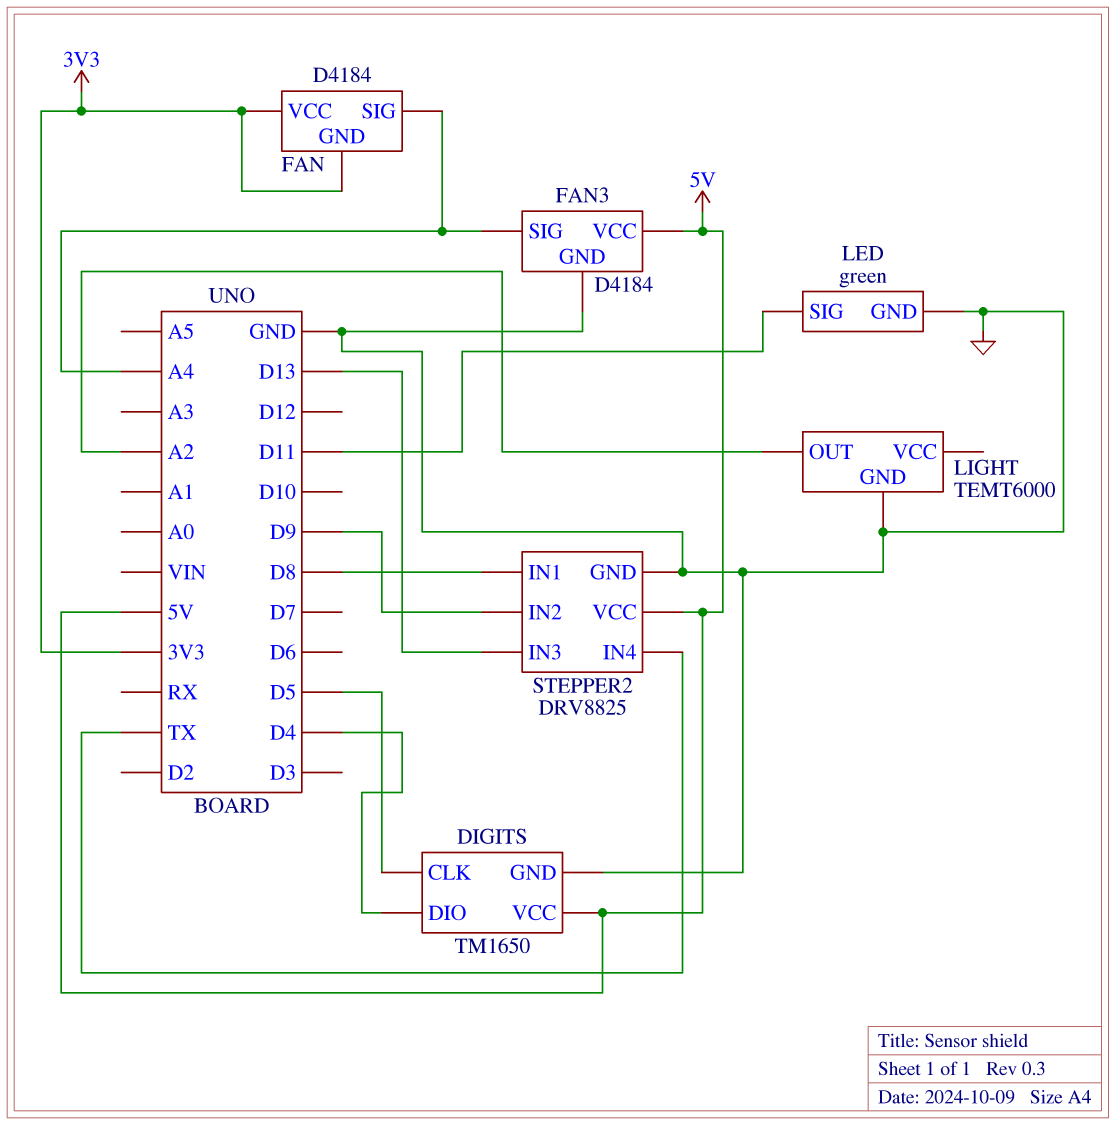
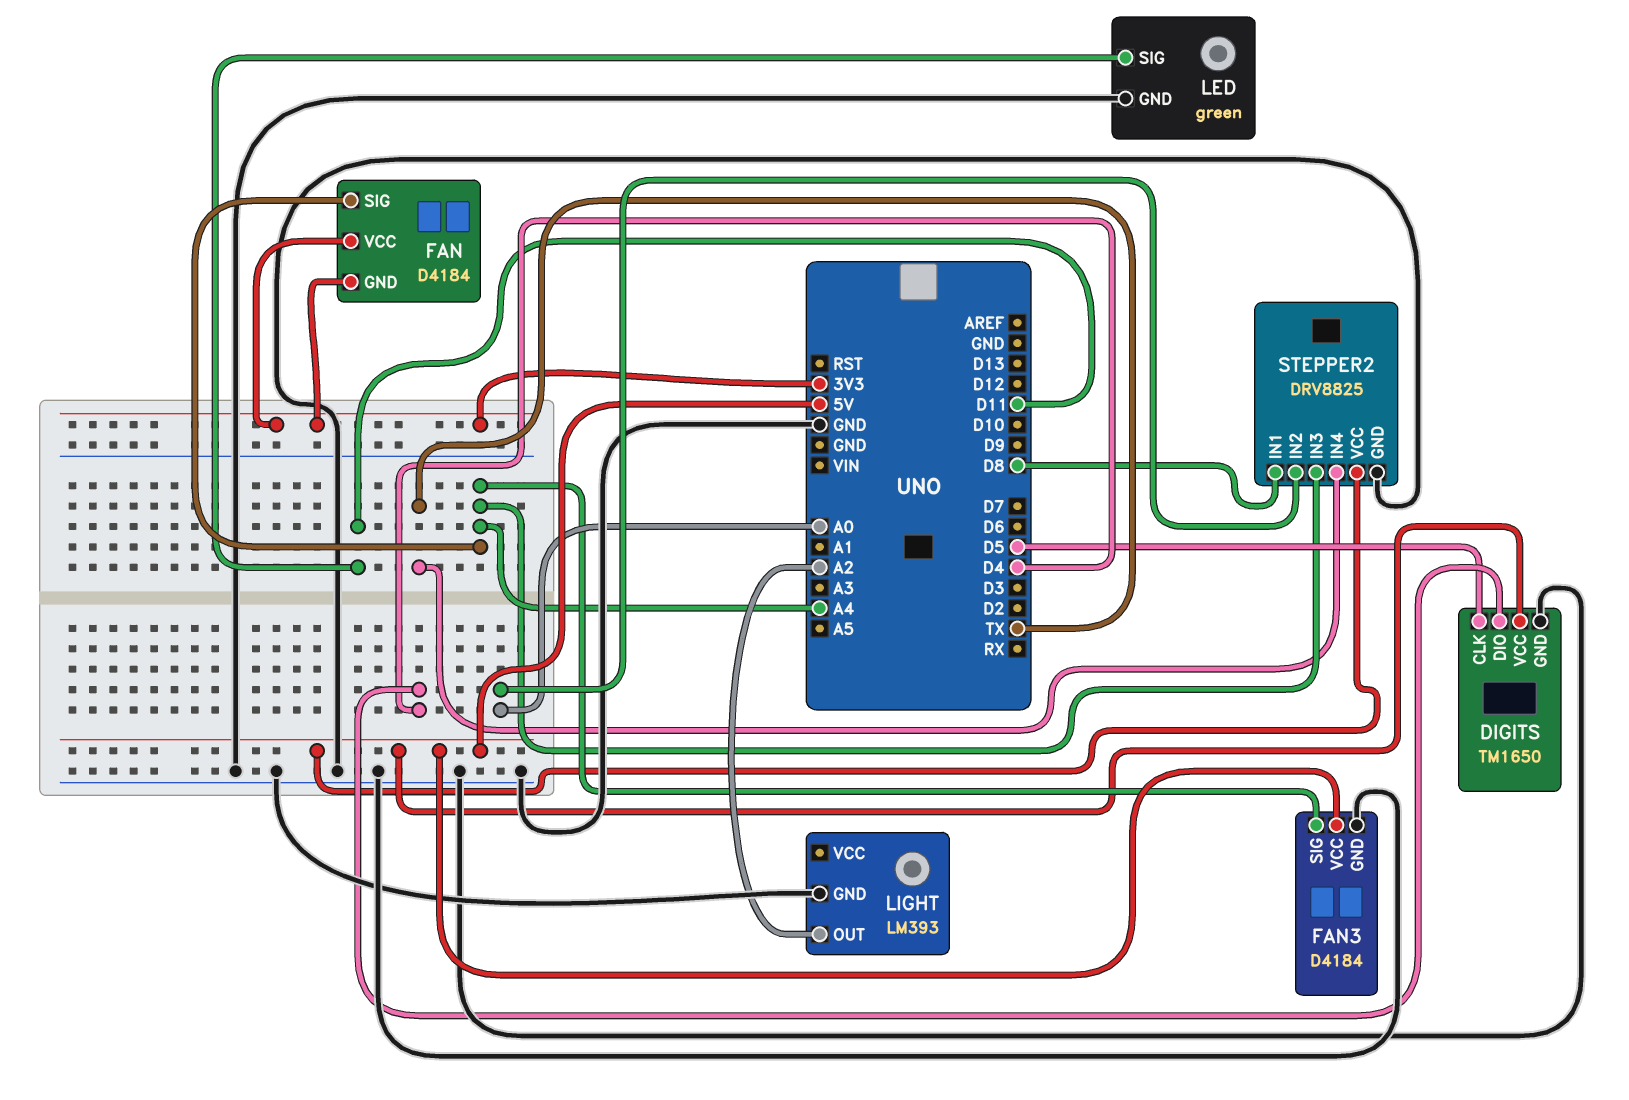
LIGHT: TEMT6000 -> LM393
STEPPER2 pin IN2: D9 -> A0
STEPPER2 pin IN3: D13 -> A4

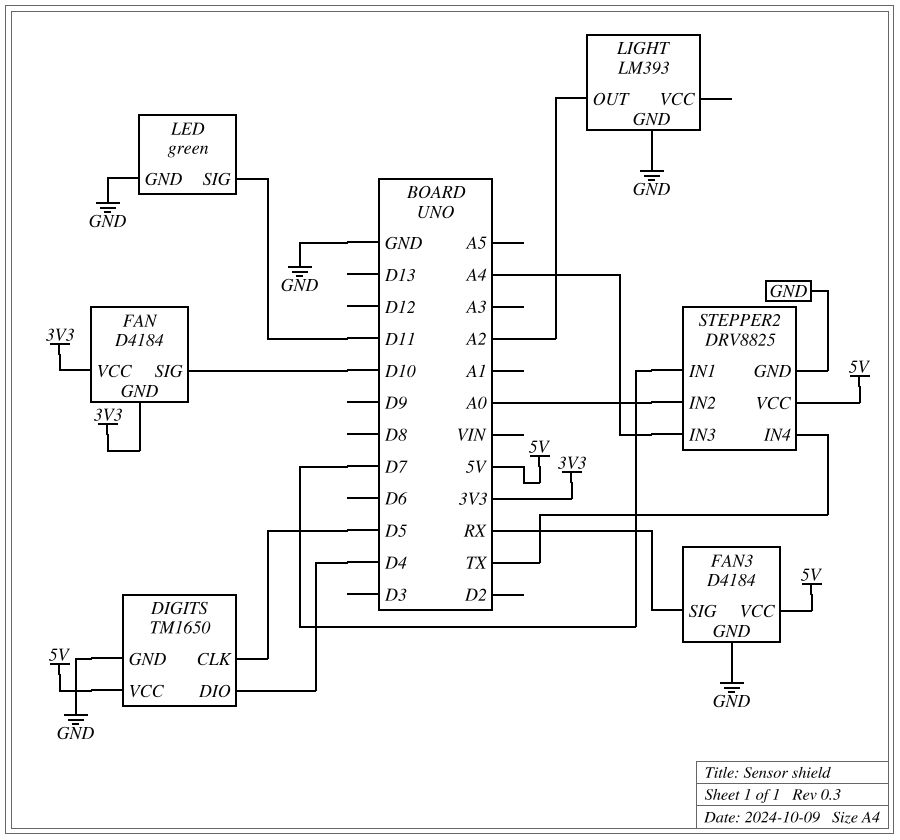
FAN pin SIG: A4 -> D10
FAN3 pin SIG: A4 -> RX
STEPPER2 pin IN1: D8 -> D7

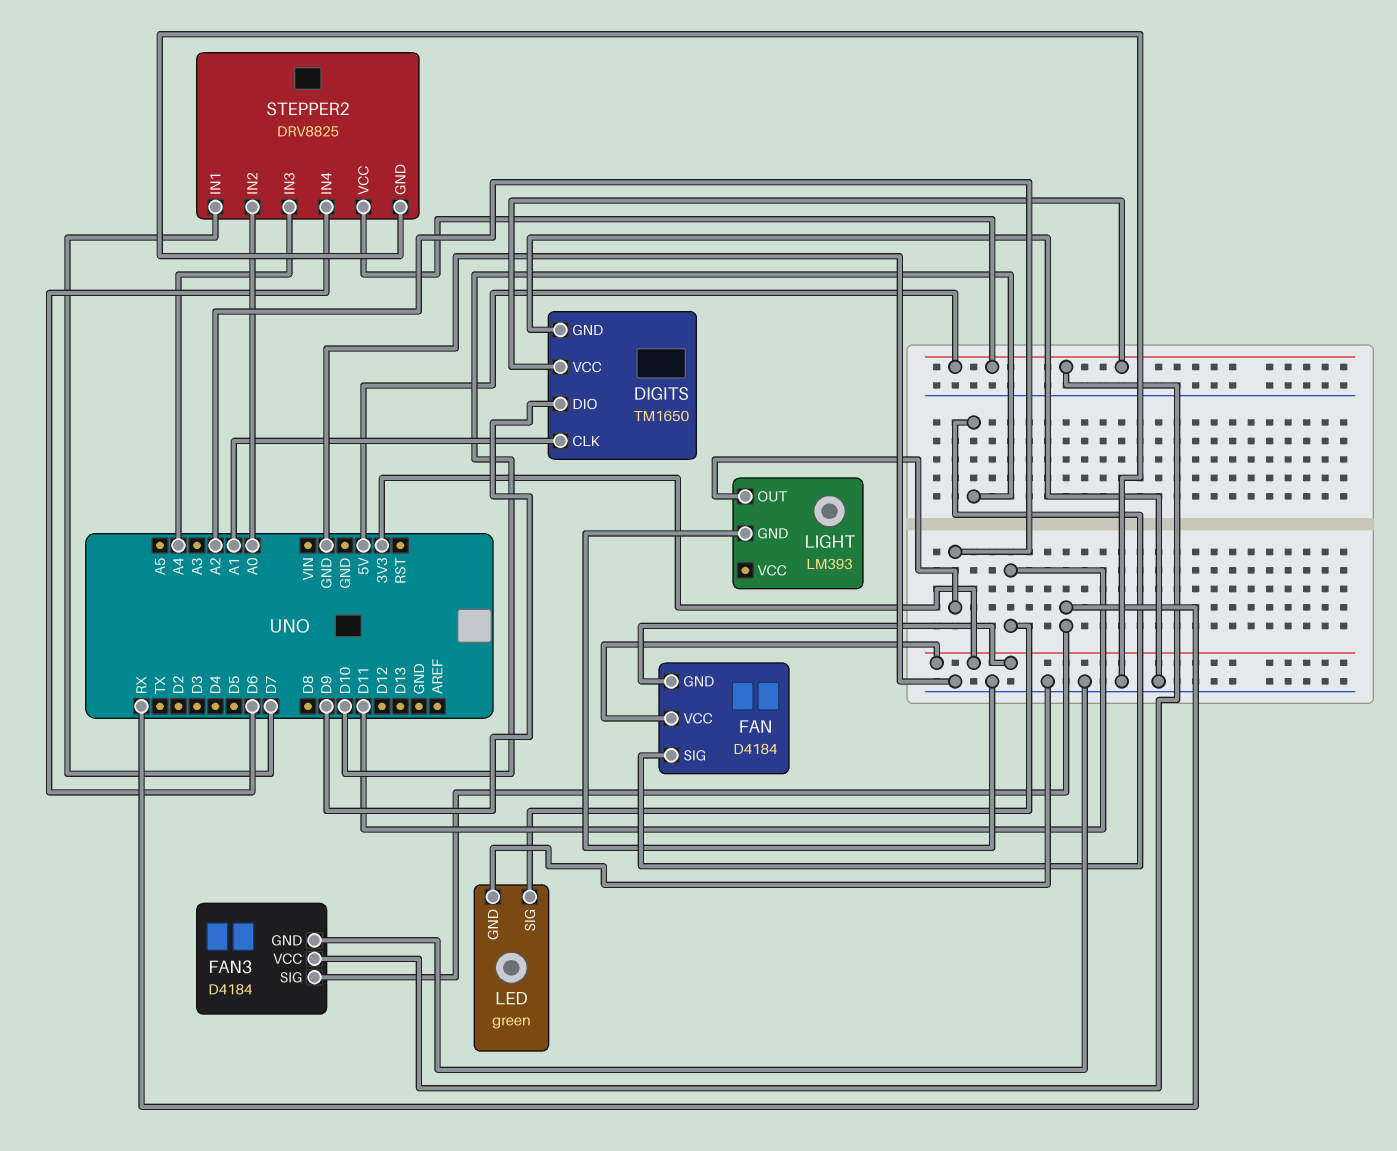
DIGITS pin CLK: D5 -> A1
DIGITS pin DIO: D4 -> D9
STEPPER2 pin IN4: TX -> D6

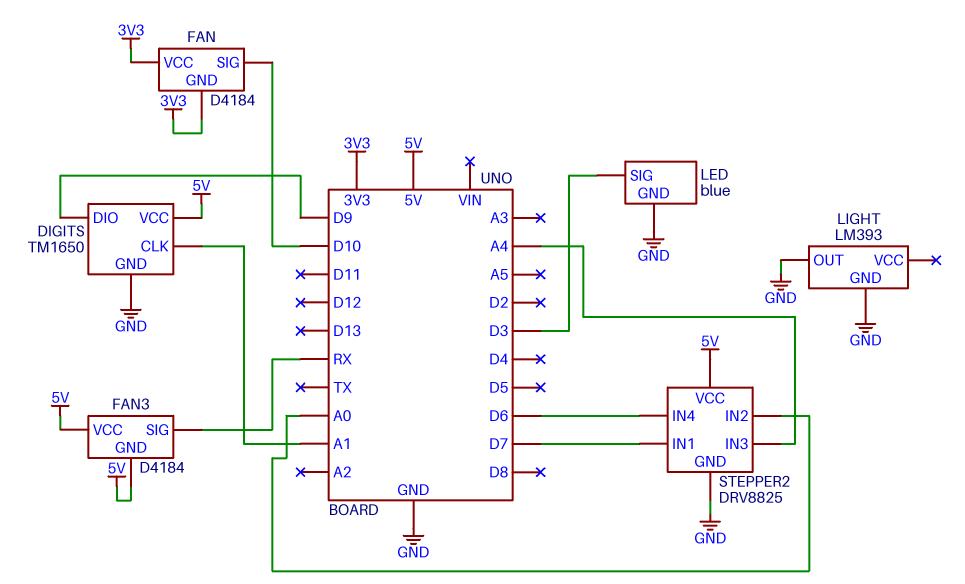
FAN3 pin GND: GND -> 5V
LED: green -> blue
LED pin SIG: D11 -> D3
LIGHT pin OUT: A2 -> GND

